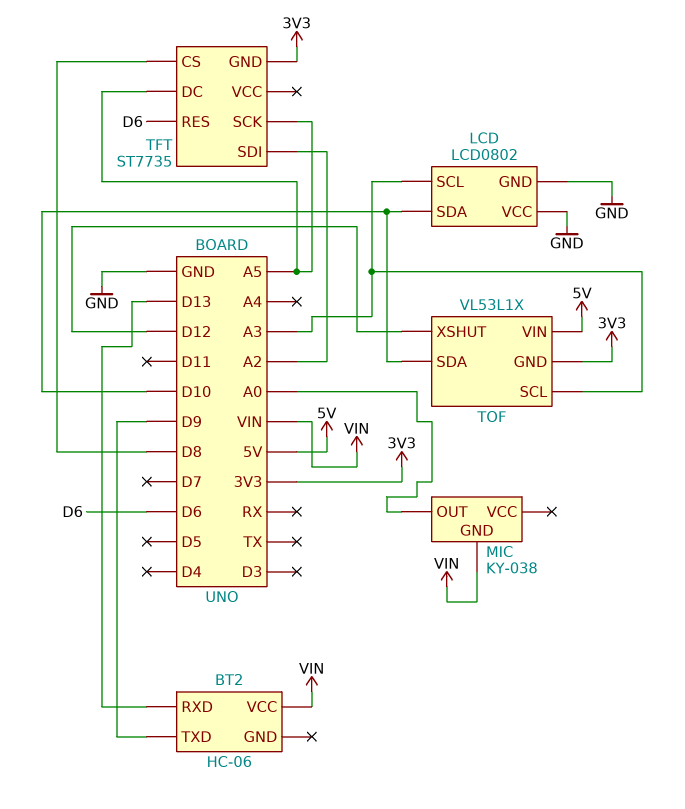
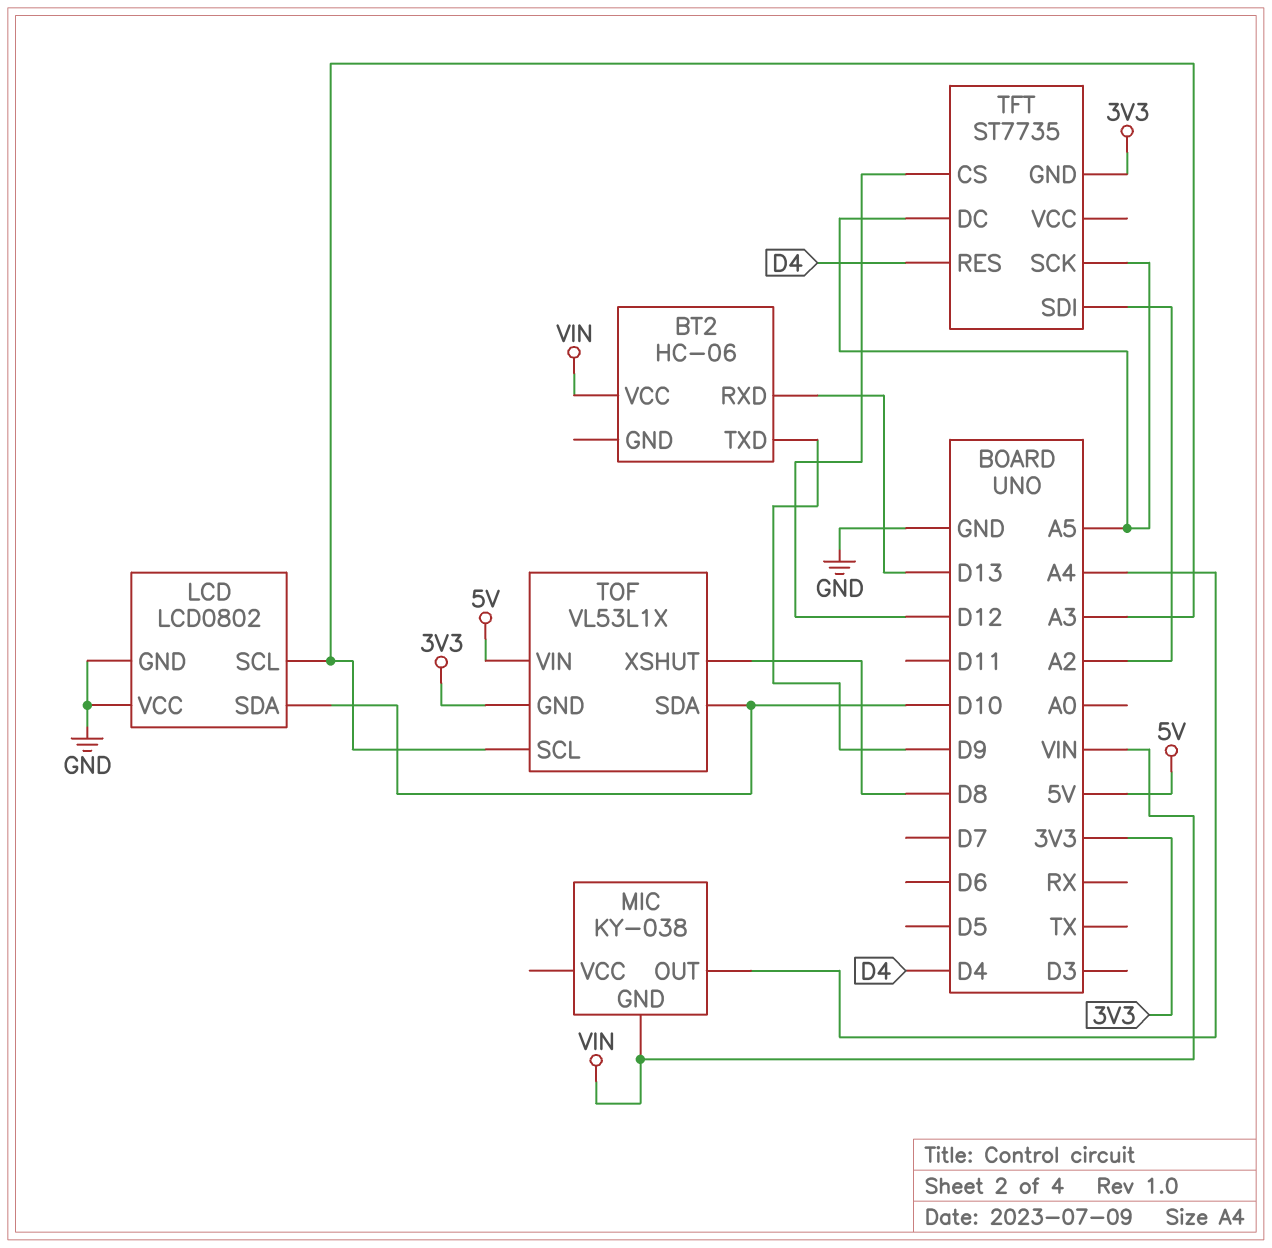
MIC pin OUT: A0 -> A4
TFT pin CS: D8 -> D12
TFT pin RES: D6 -> D4
TOF pin XSHUT: D12 -> D8

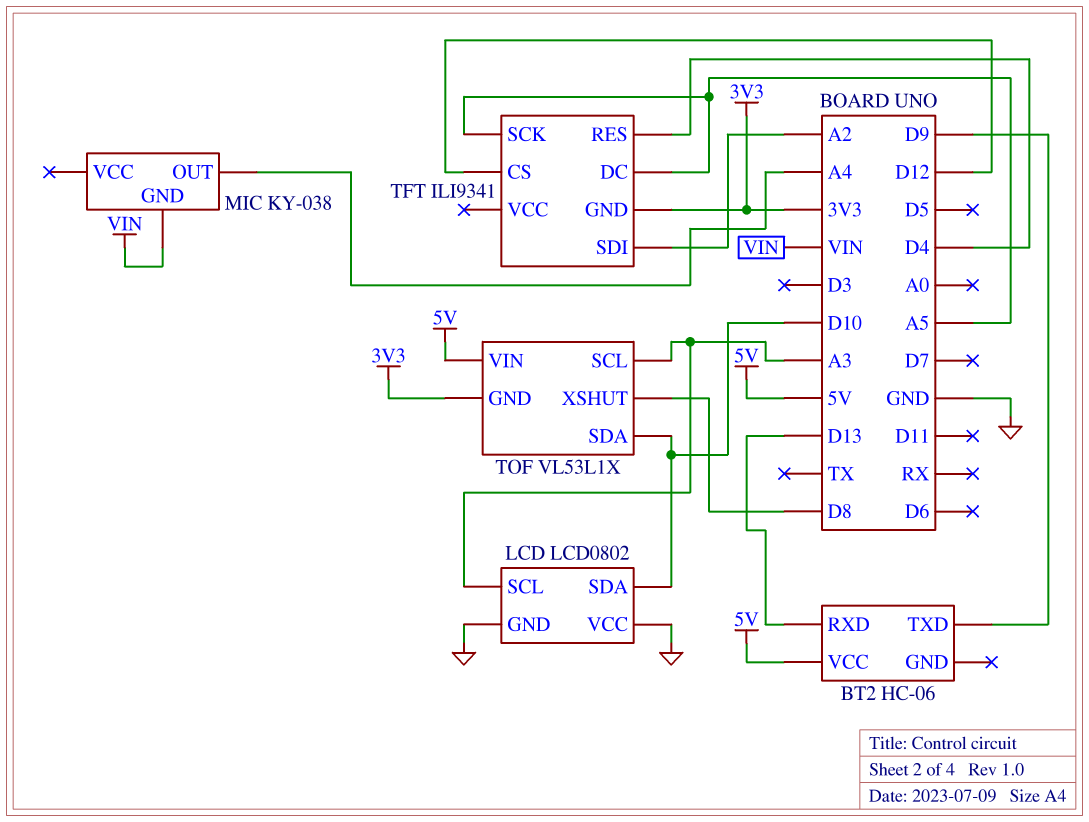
BT2 pin VCC: VIN -> 5V
TFT: ST7735 -> ILI9341

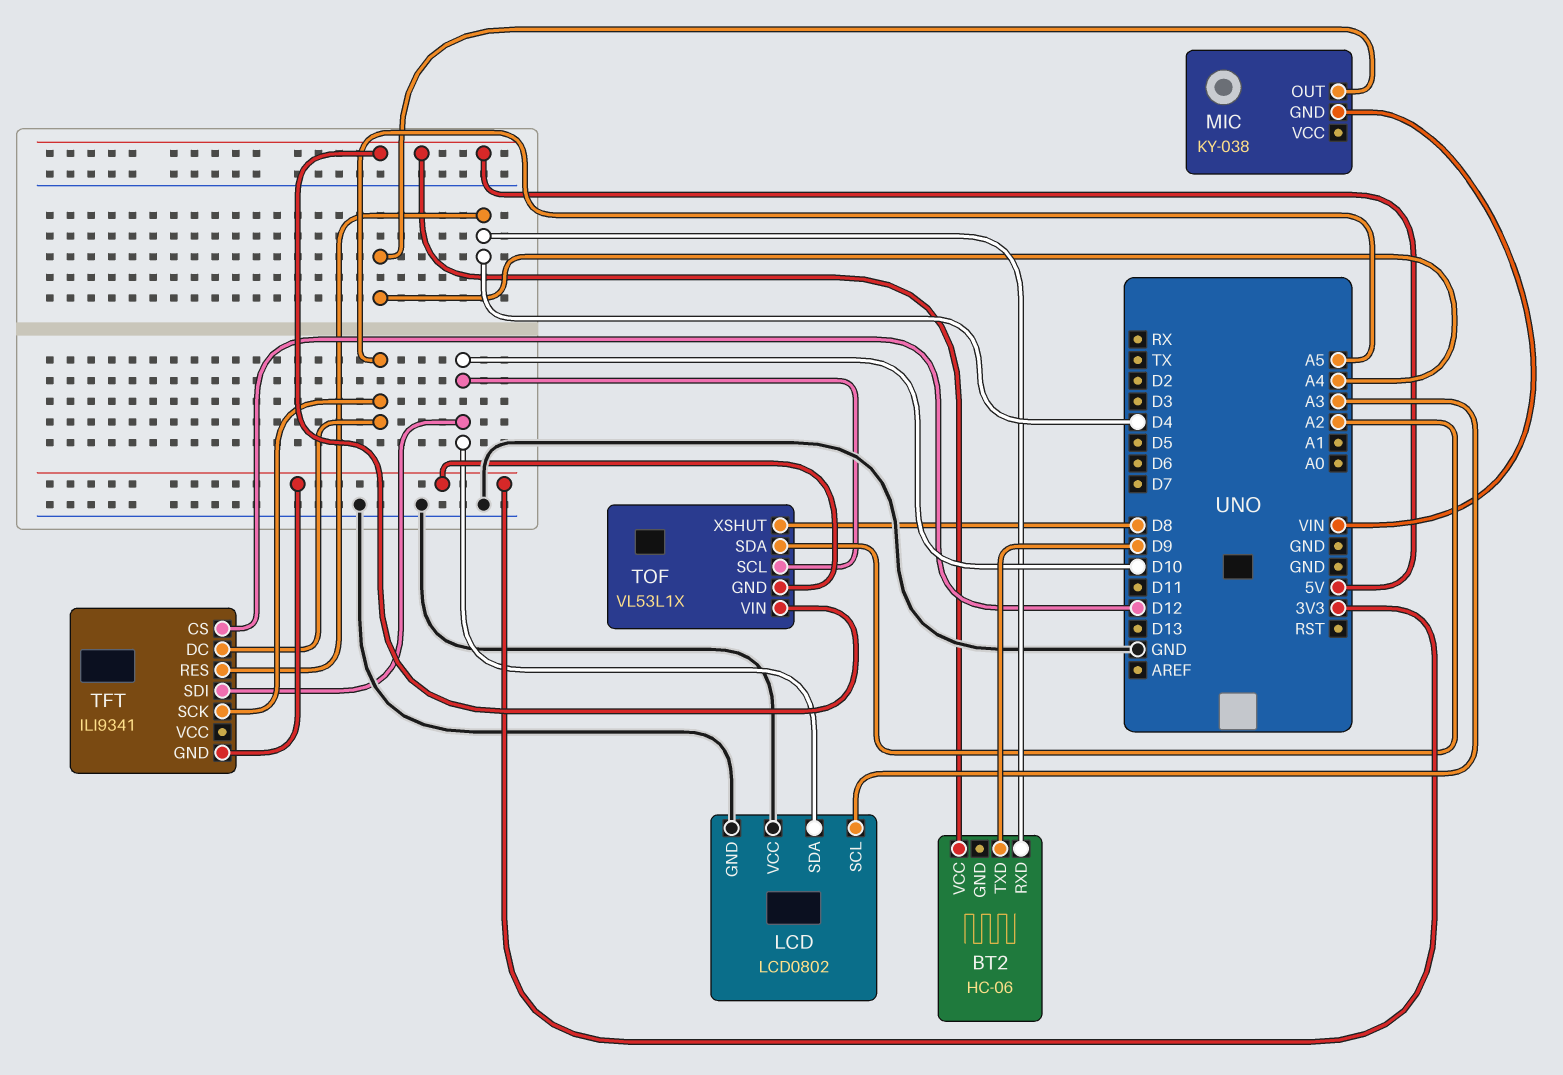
BT2 pin RXD: D13 -> D4
TFT pin SDI: A2 -> D10
TOF pin SCL: A3 -> D10
TOF pin SDA: D10 -> A2

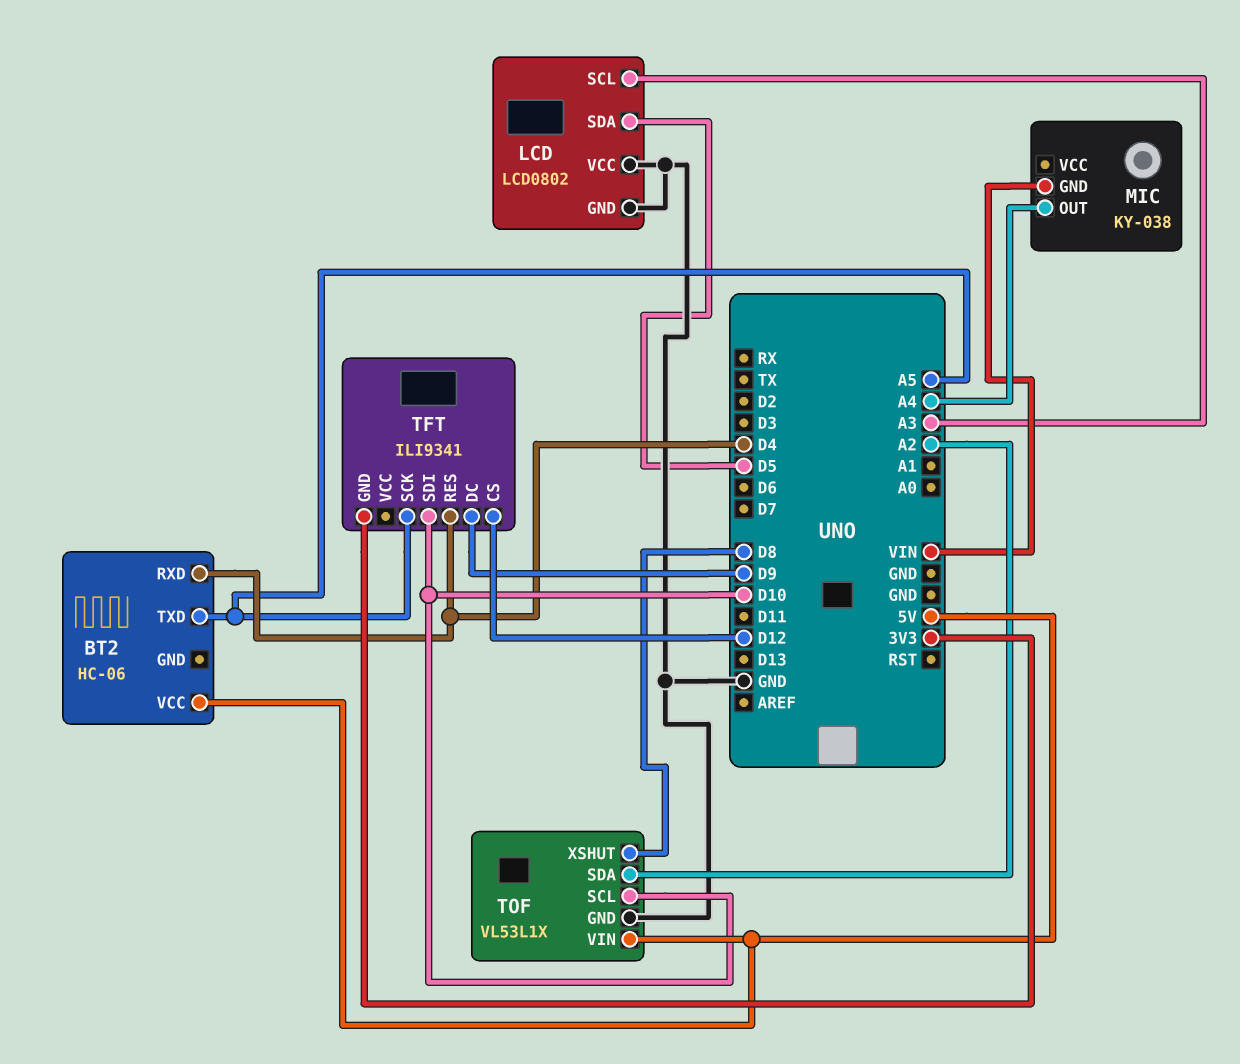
BT2 pin TXD: D9 -> A5
LCD pin SDA: D10 -> D5
TFT pin DC: A5 -> D9
TOF pin GND: 3V3 -> GND

